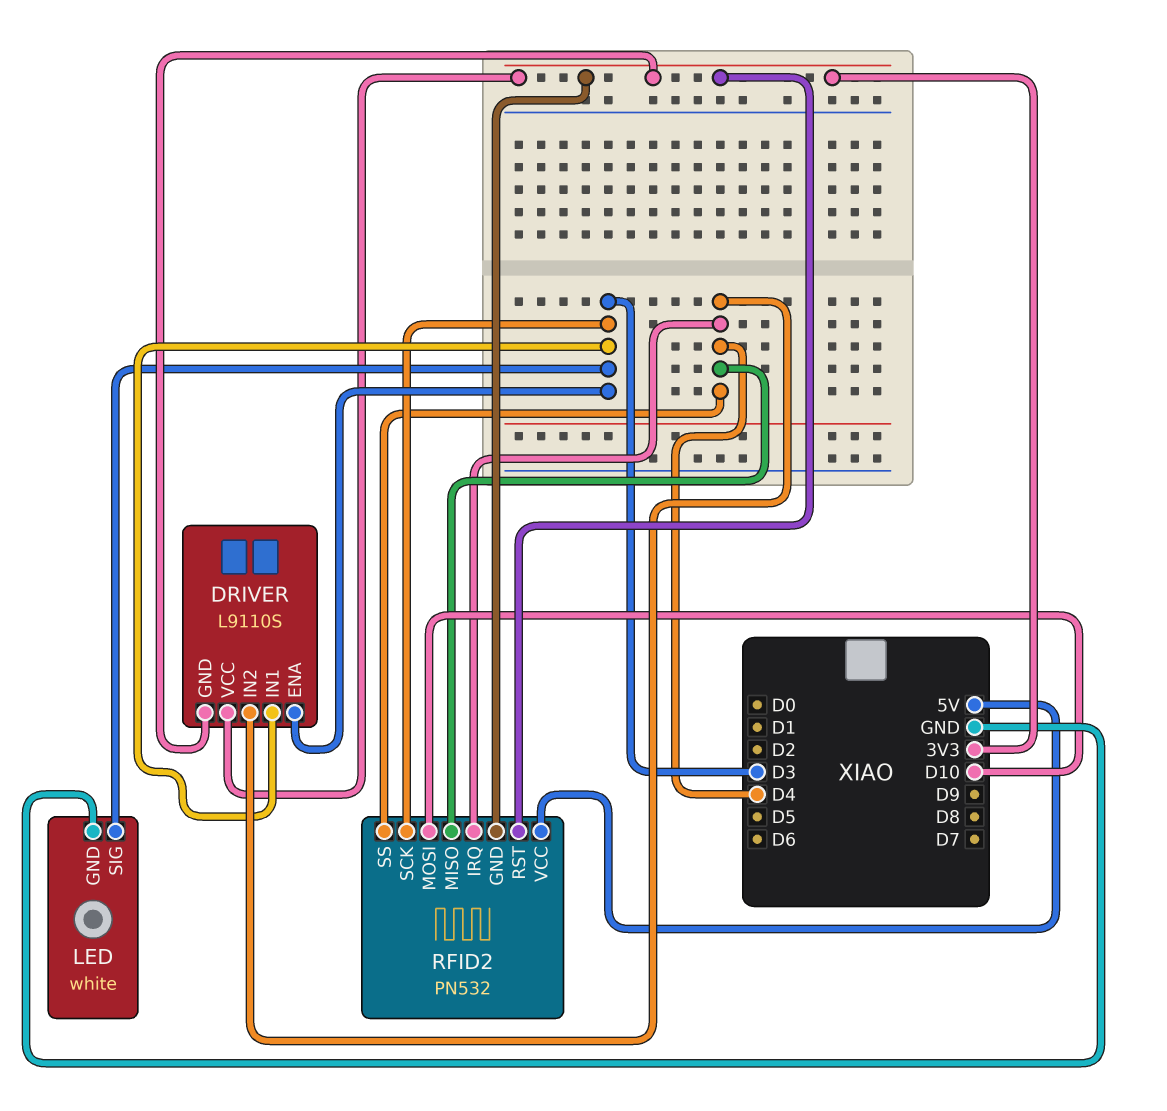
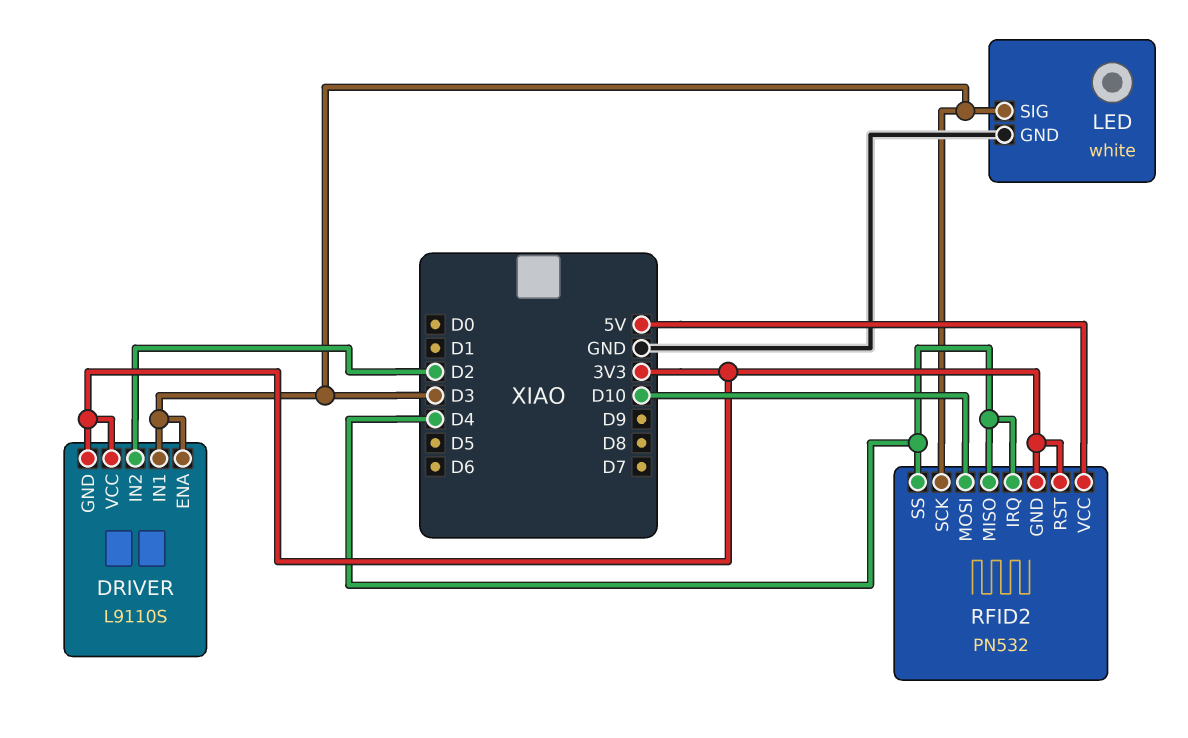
DRIVER pin IN2: D4 -> D2

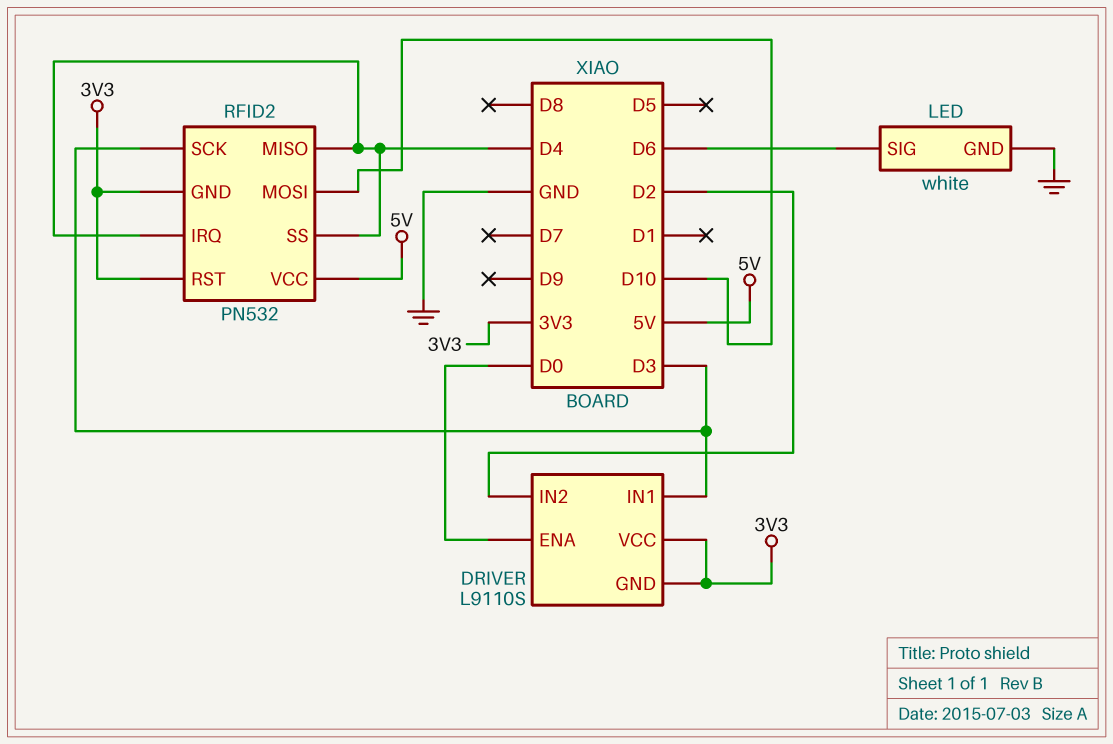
DRIVER pin ENA: D3 -> D0
LED pin SIG: D3 -> D6

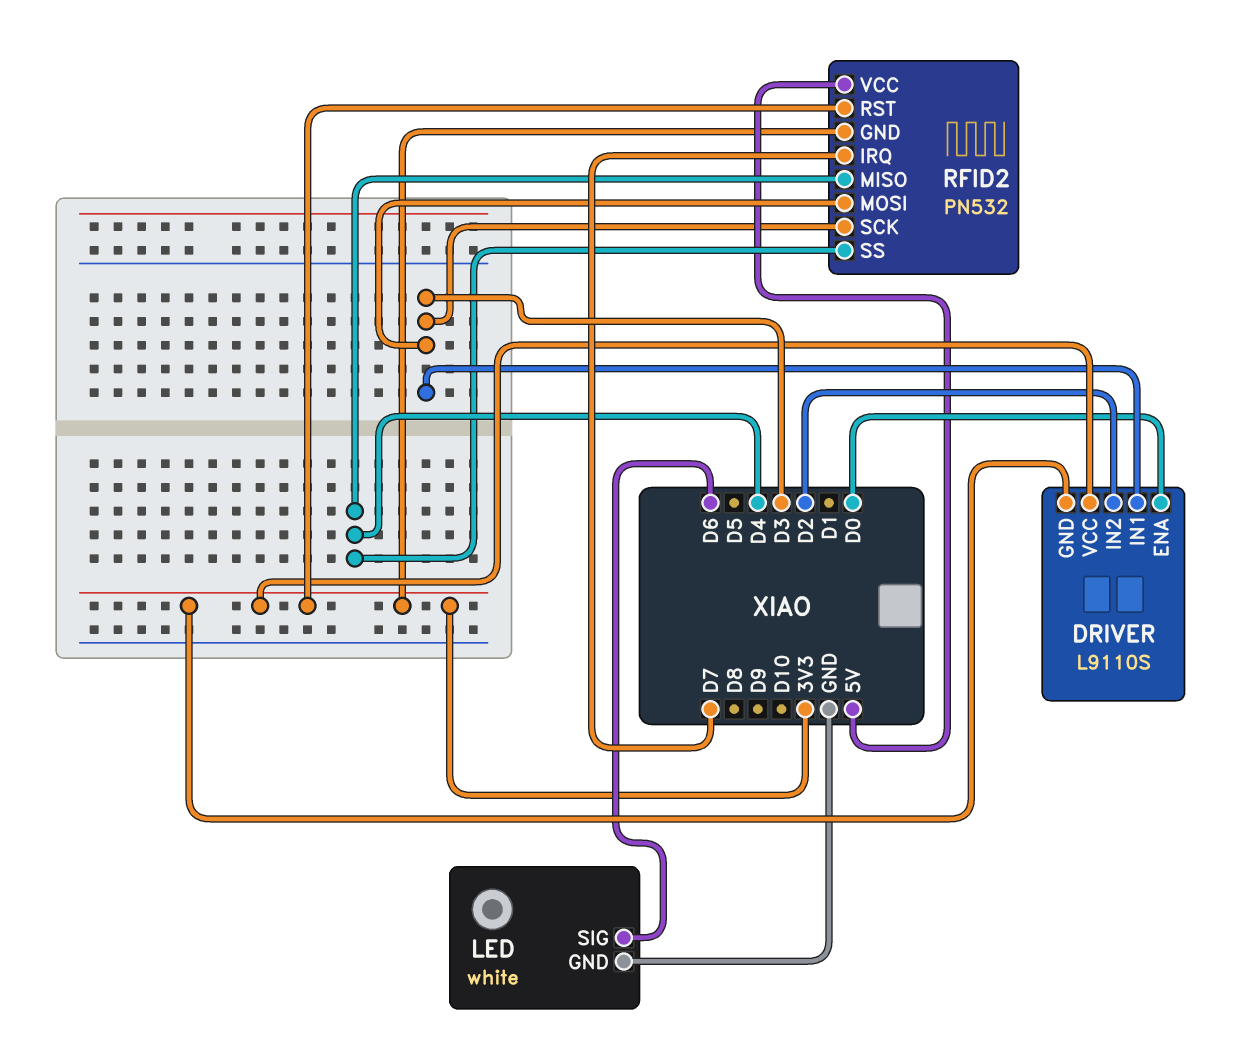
RFID2 pin IRQ: D4 -> D7
RFID2 pin MOSI: D10 -> D3

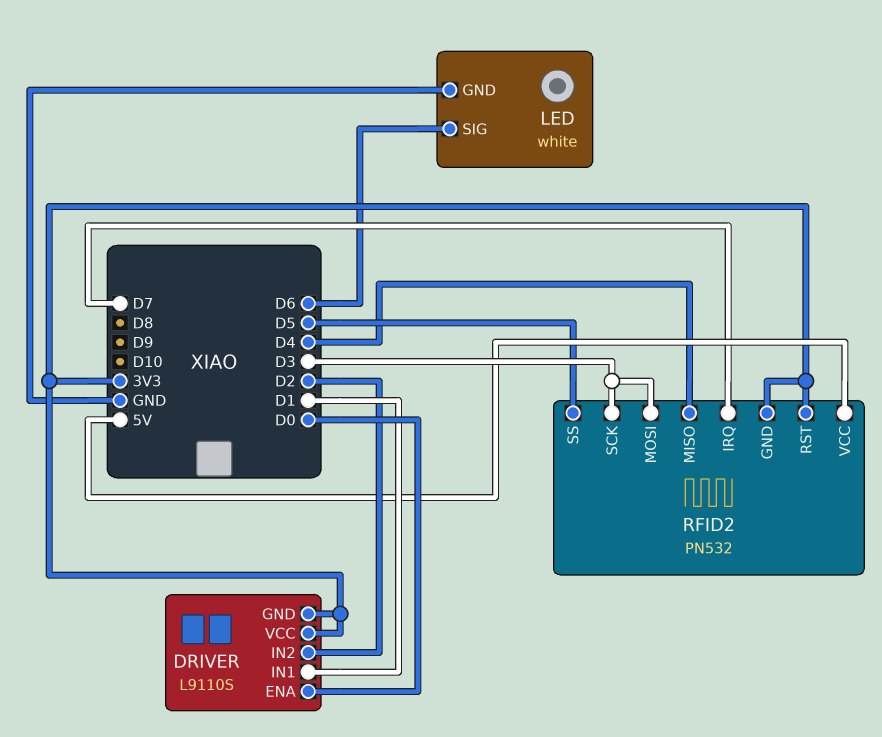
DRIVER pin IN1: D3 -> D1
RFID2 pin SS: D4 -> D5

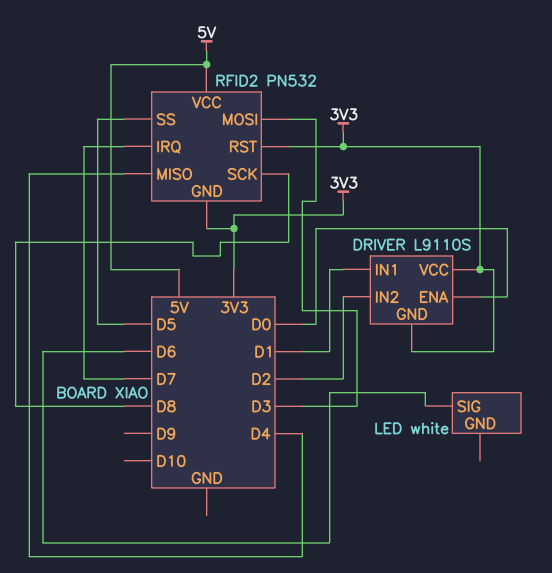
LED pin GND: GND -> none
RFID2 pin SCK: D3 -> D8

